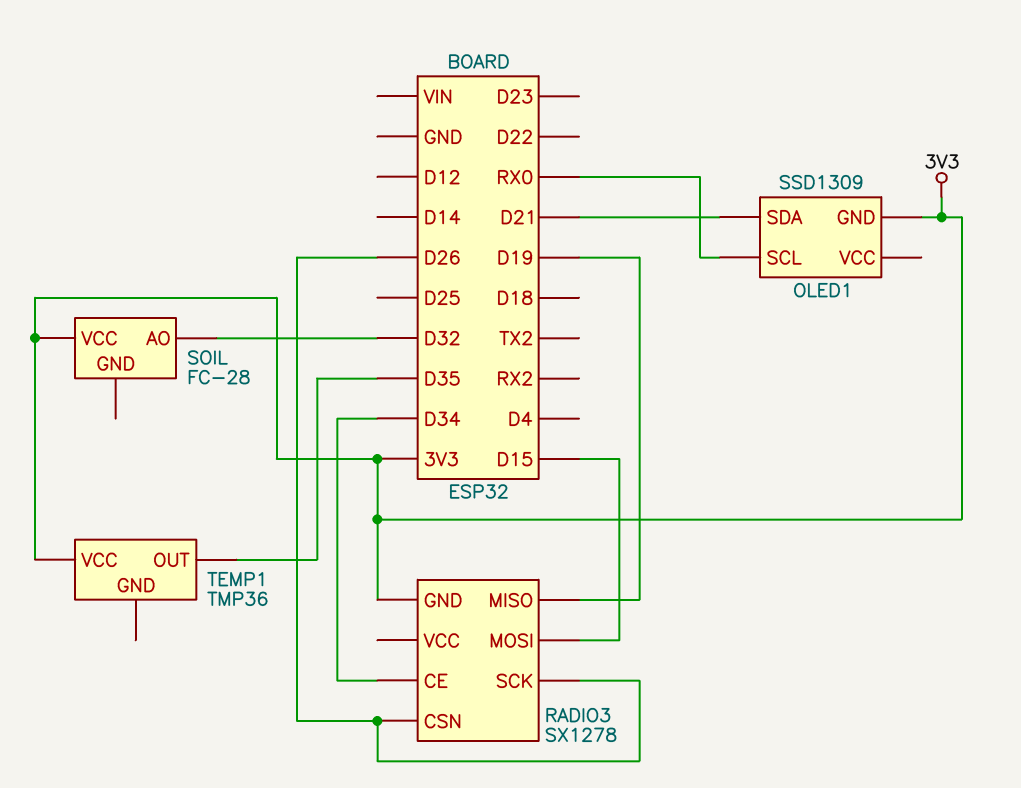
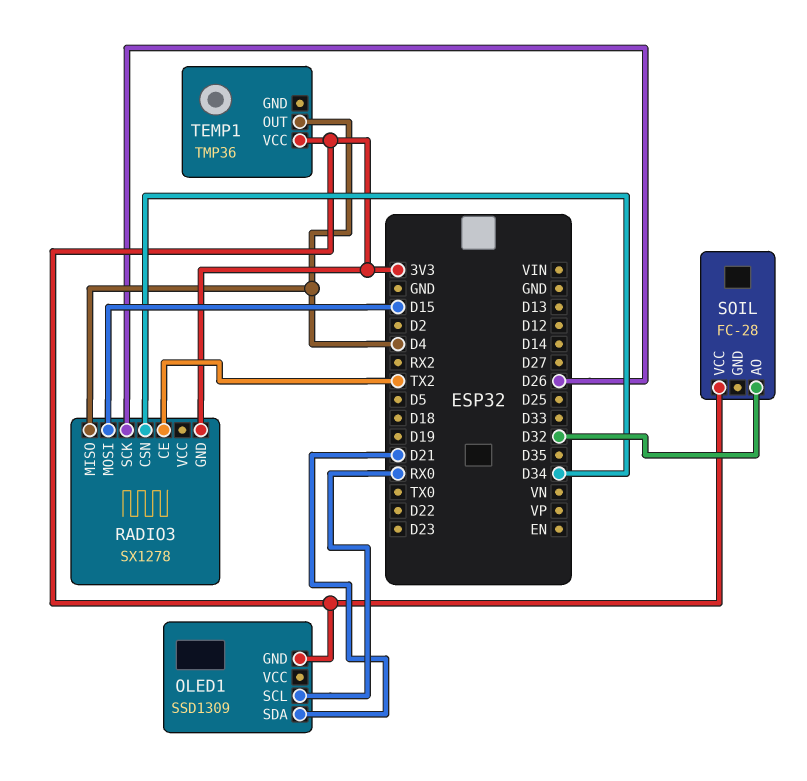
RADIO3 pin CE: D34 -> TX2
RADIO3 pin CSN: D26 -> D34
RADIO3 pin MISO: D19 -> D4
TEMP1 pin OUT: D35 -> D4

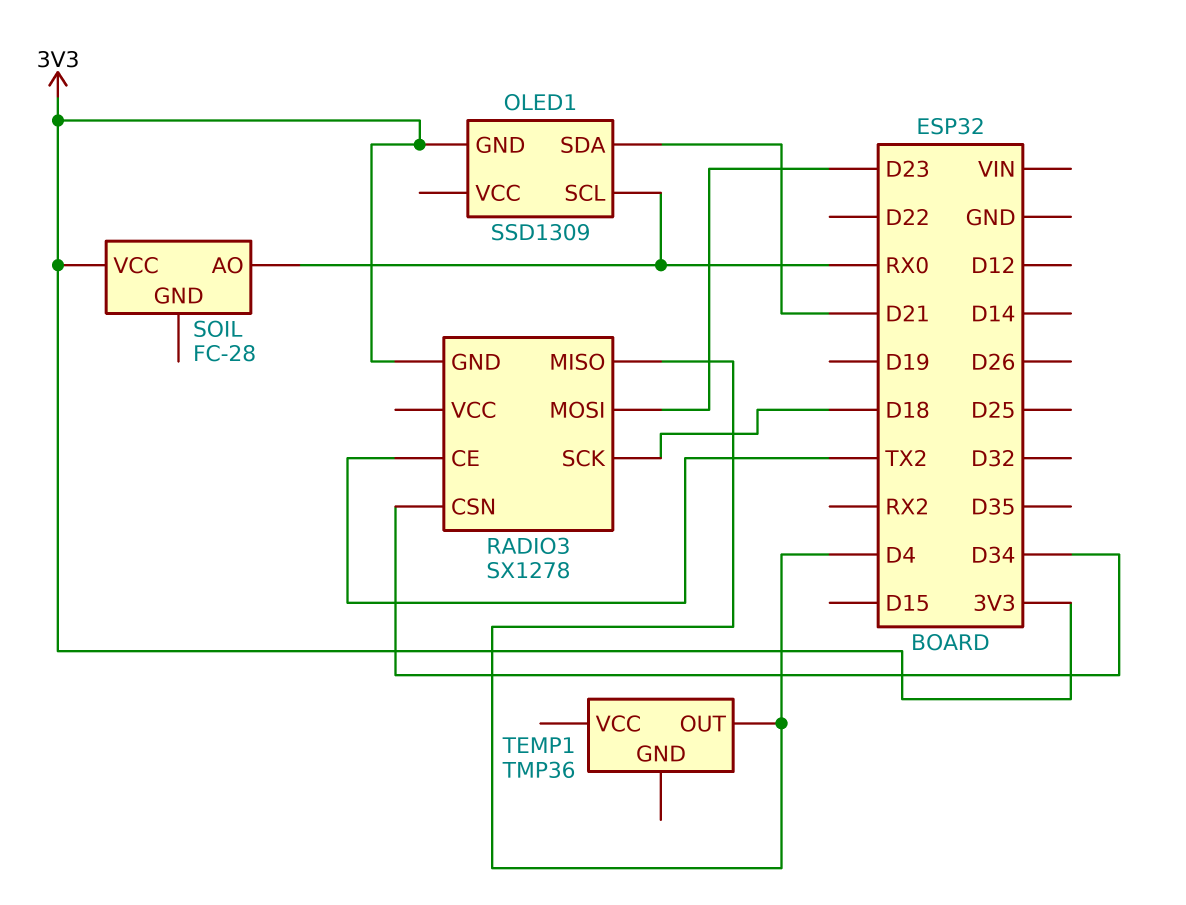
RADIO3 pin MOSI: D15 -> D23
RADIO3 pin SCK: D26 -> D18
SOIL pin AO: D32 -> RX0
TEMP1 pin VCC: 3V3 -> none

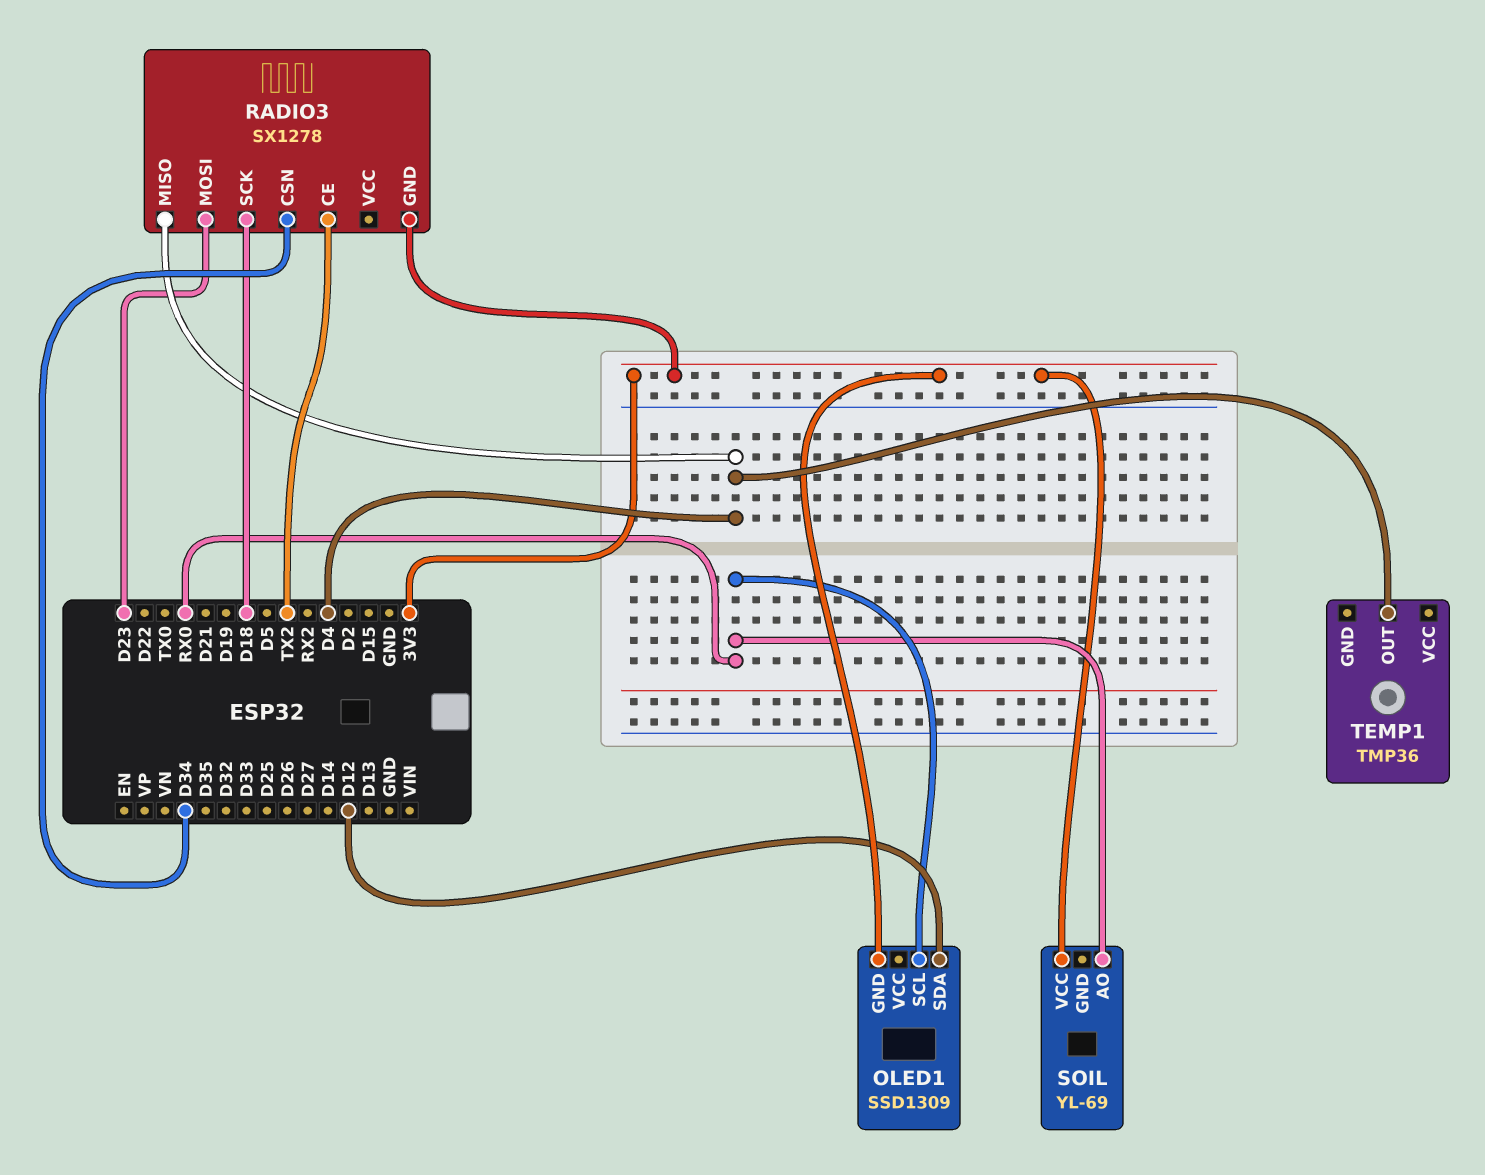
OLED1 pin SDA: D21 -> D12
SOIL: FC-28 -> YL-69

